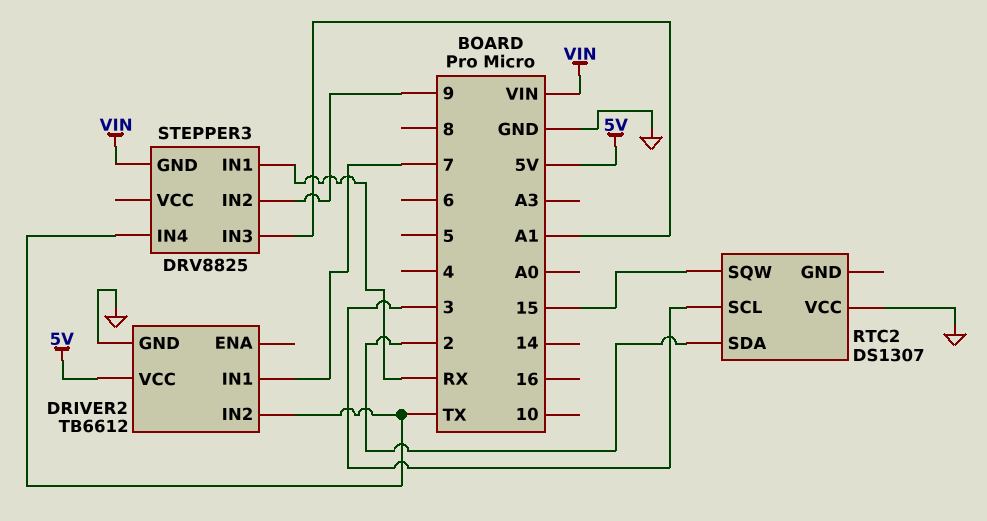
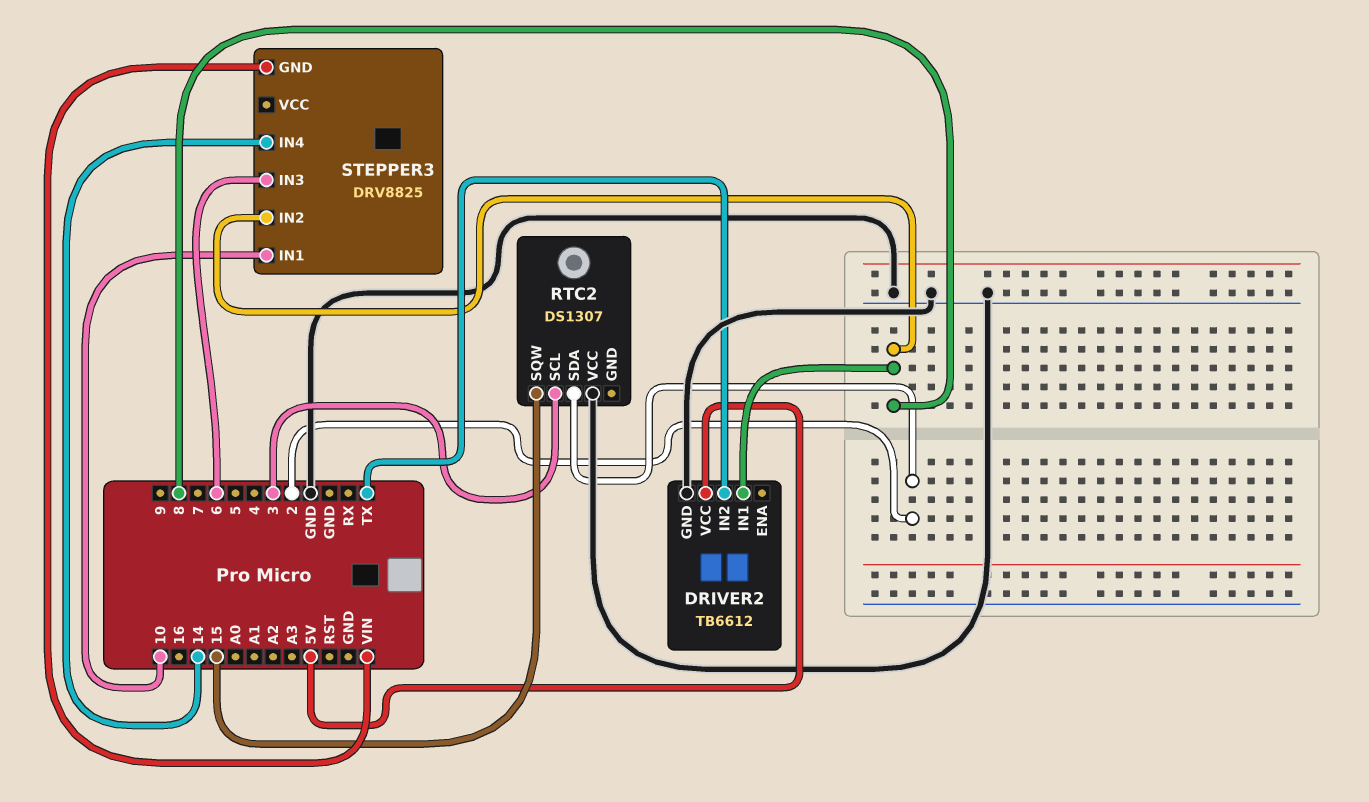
DRIVER2 pin IN1: 7 -> 8
STEPPER3 pin IN1: RX -> 10
STEPPER3 pin IN2: 9 -> 8
STEPPER3 pin IN3: A1 -> 6
STEPPER3 pin IN4: TX -> 14

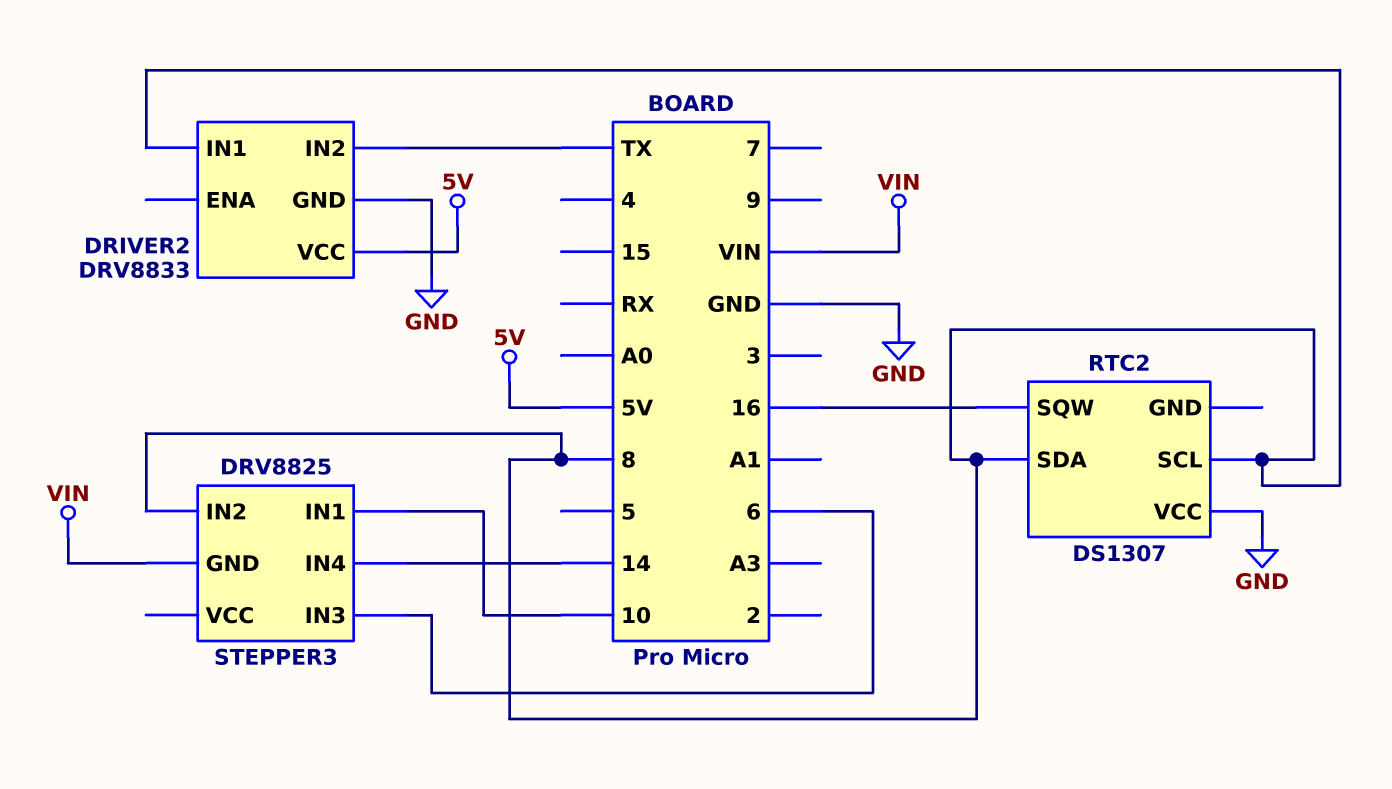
DRIVER2: TB6612 -> DRV8833
RTC2 pin SCL: 3 -> 8
RTC2 pin SDA: 2 -> 8
RTC2 pin SQW: 15 -> 16

